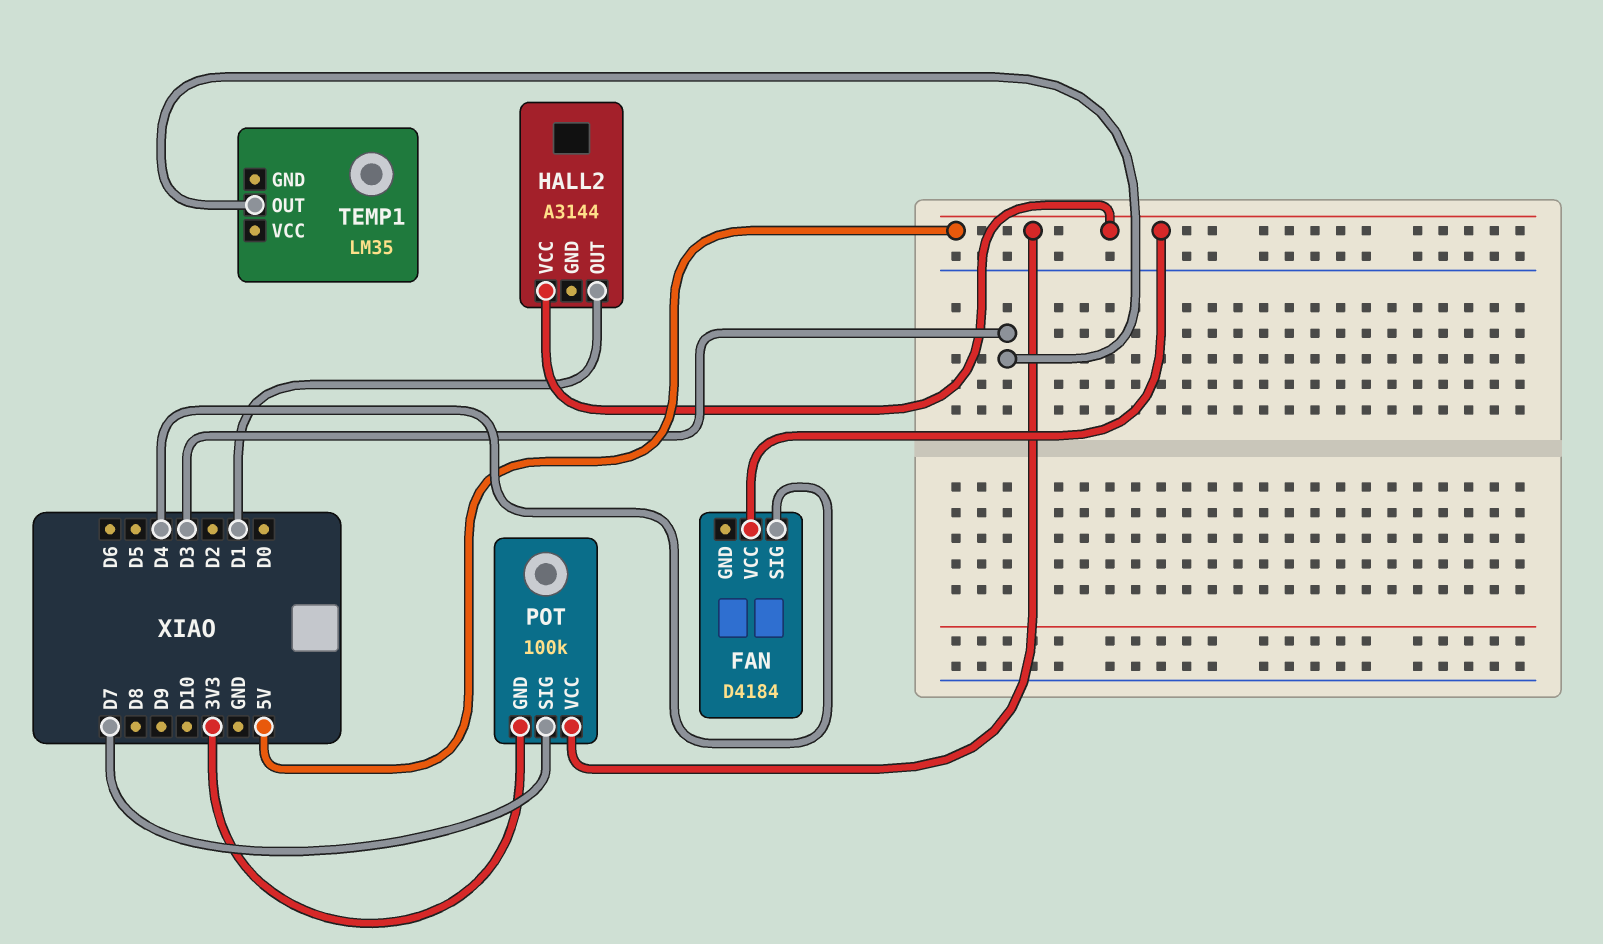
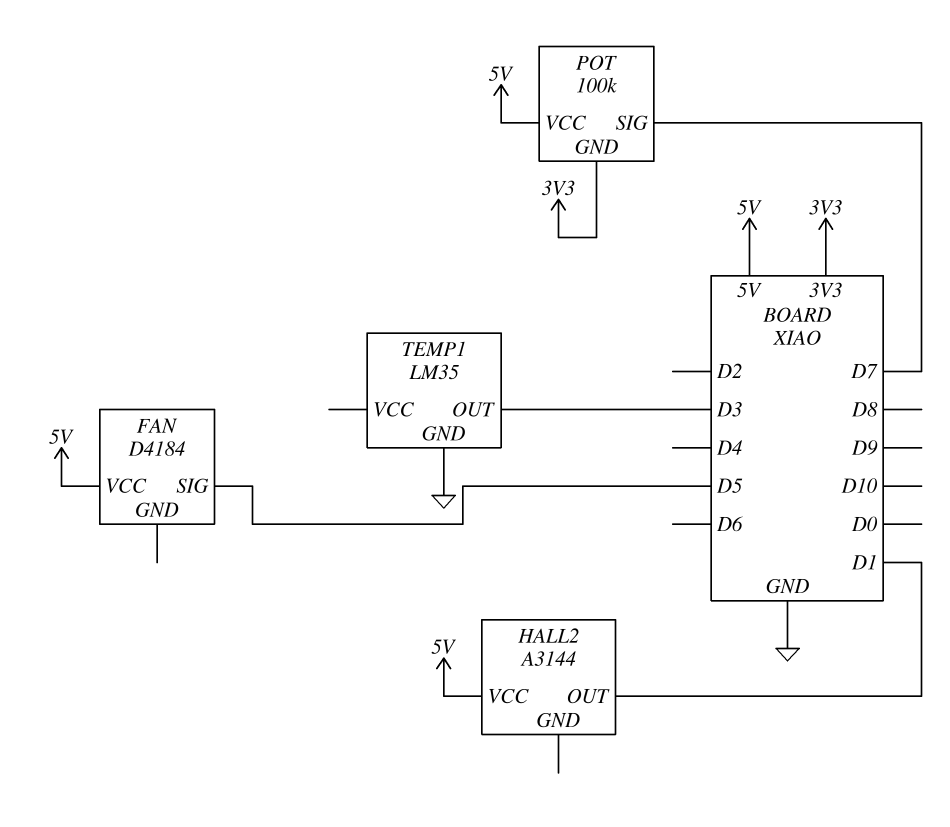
FAN pin SIG: D4 -> D5
TEMP1 pin GND: none -> GND

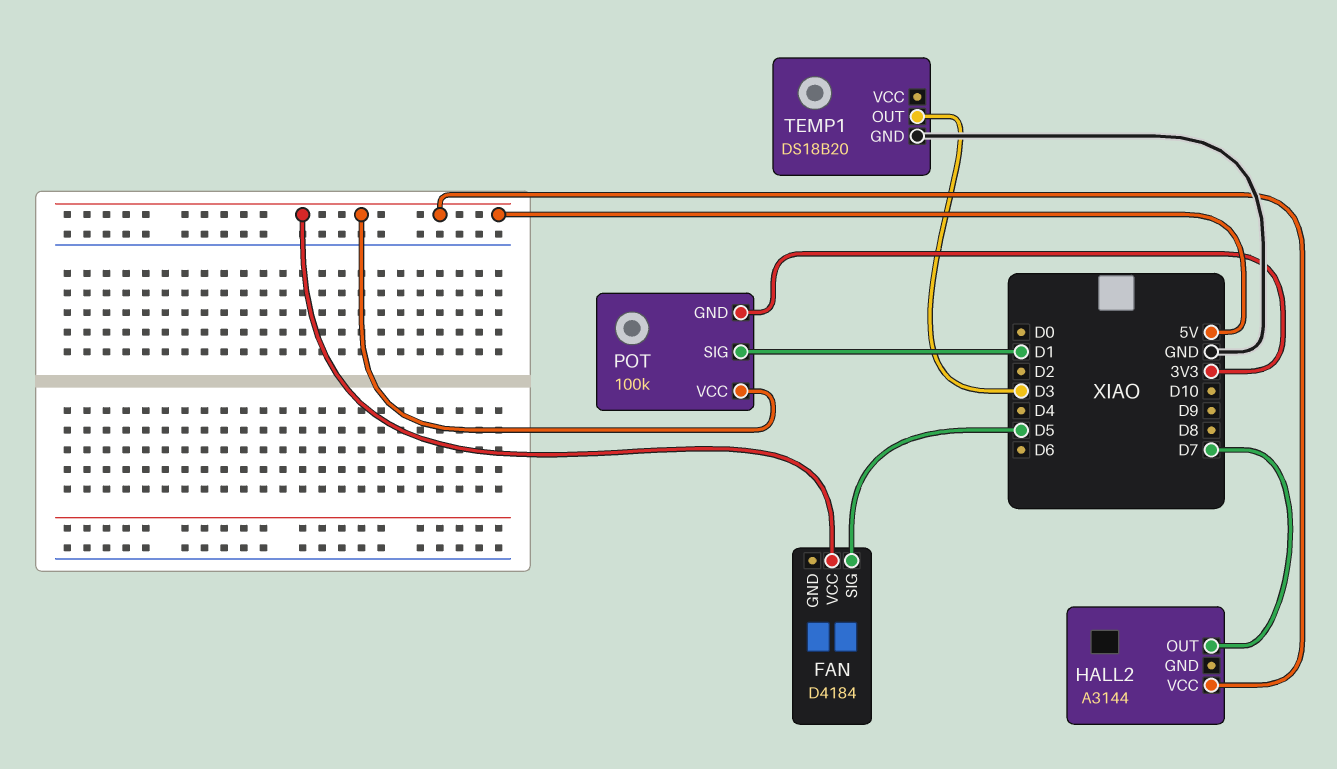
HALL2 pin OUT: D1 -> D7
POT pin SIG: D7 -> D1
TEMP1: LM35 -> DS18B20

